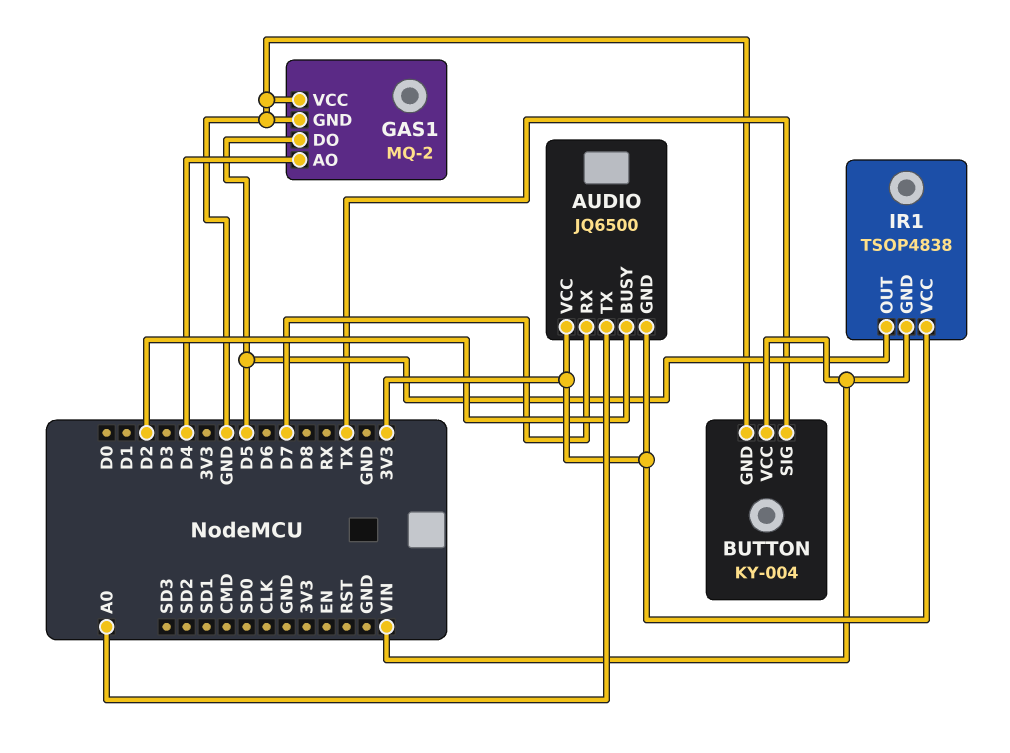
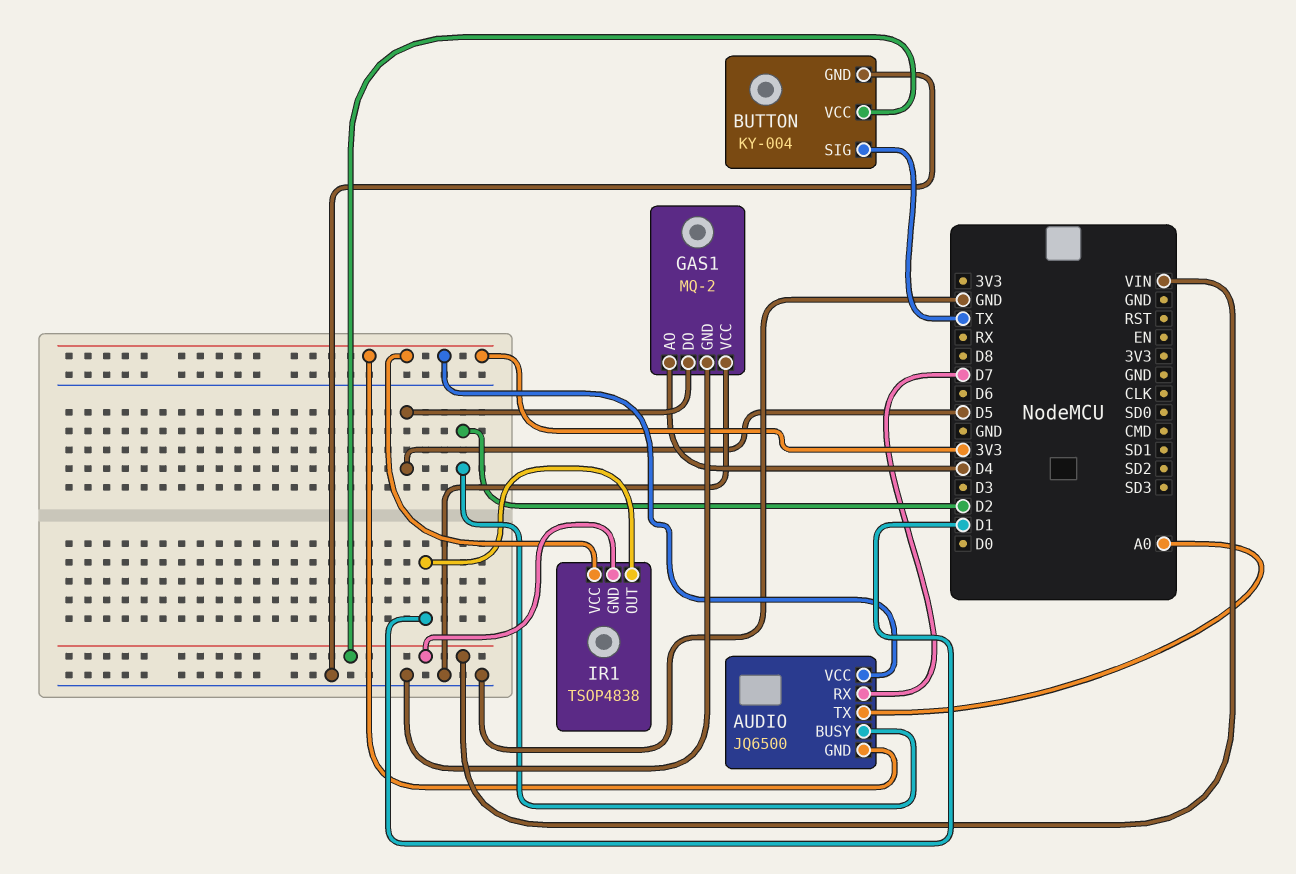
IR1 pin OUT: D5 -> D1

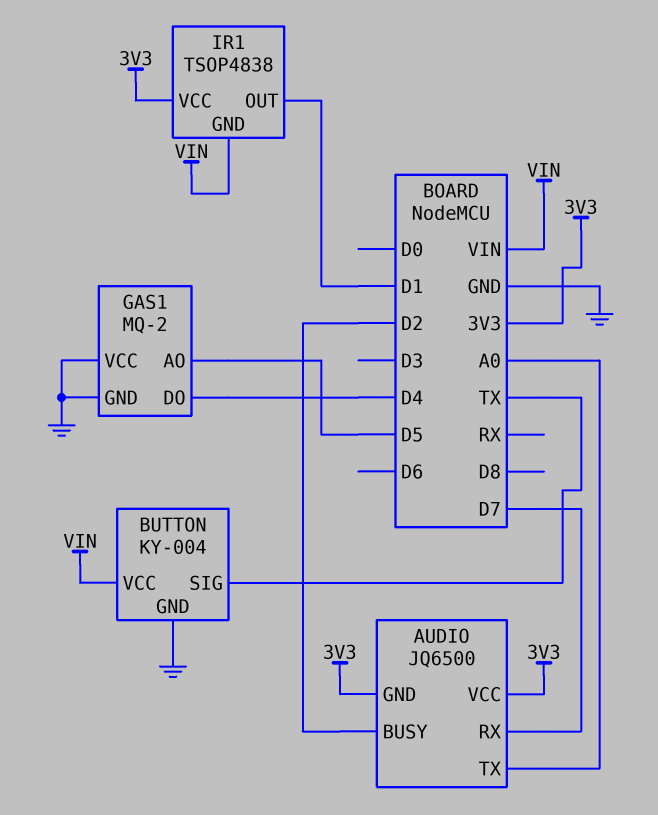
GAS1 pin AO: D4 -> D5
GAS1 pin DO: D5 -> D4

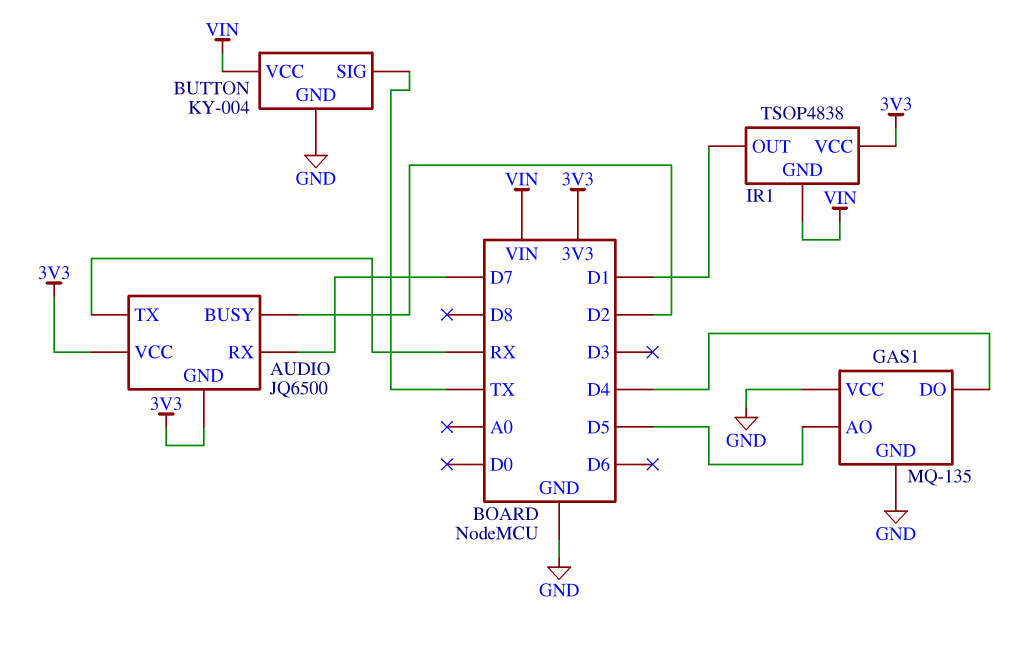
AUDIO pin TX: A0 -> RX
GAS1: MQ-2 -> MQ-135

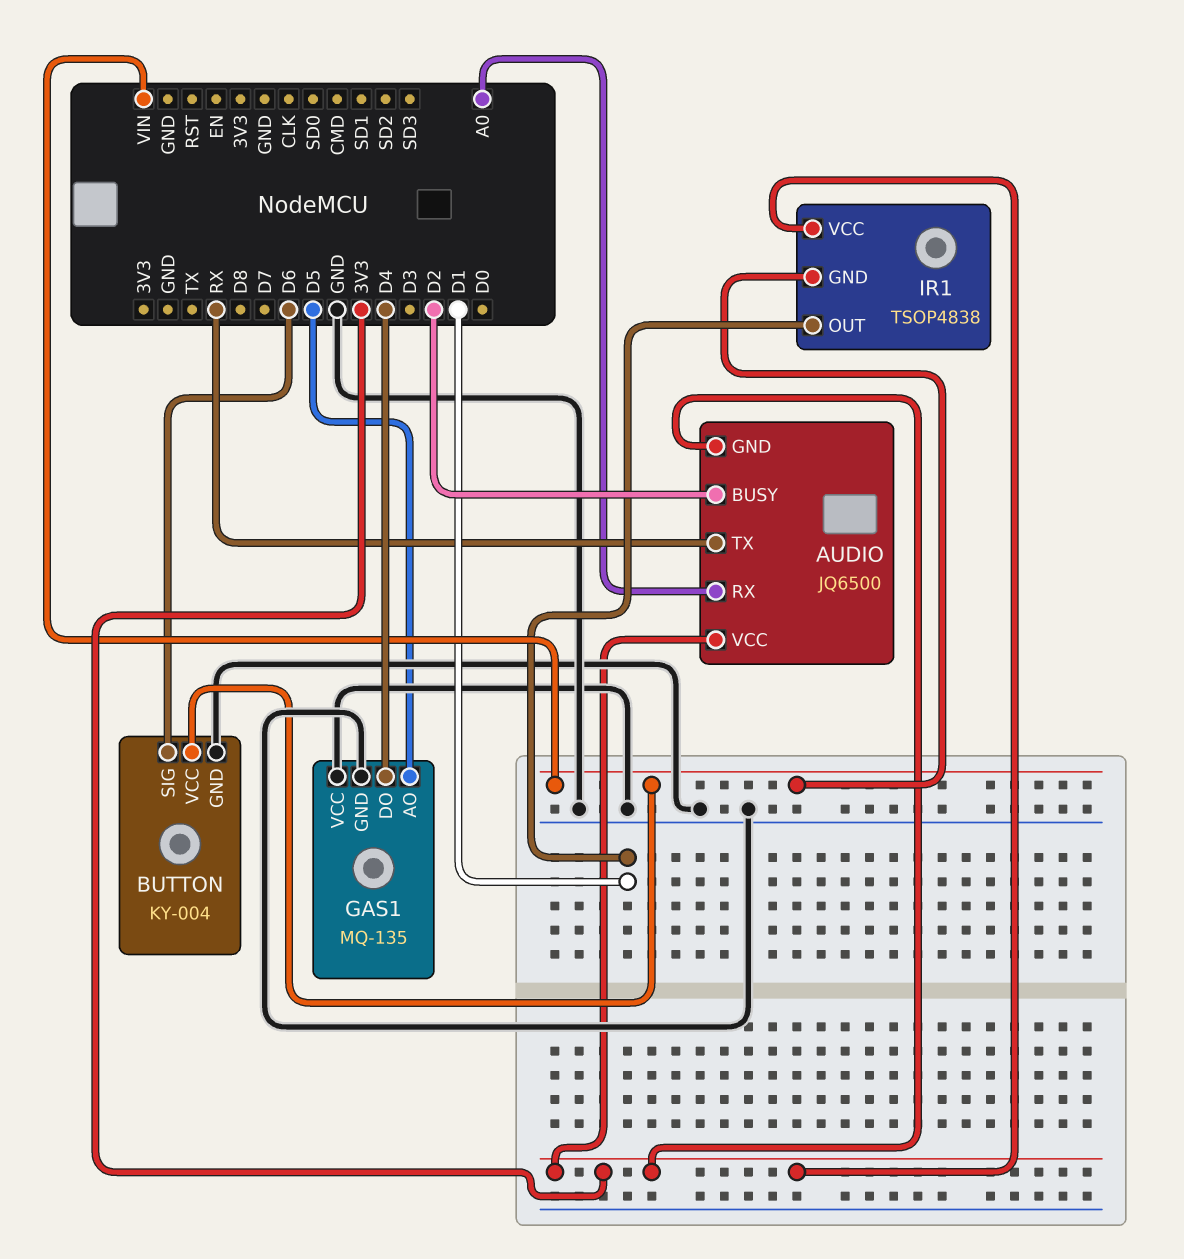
AUDIO pin RX: D7 -> A0
BUTTON pin SIG: TX -> D6

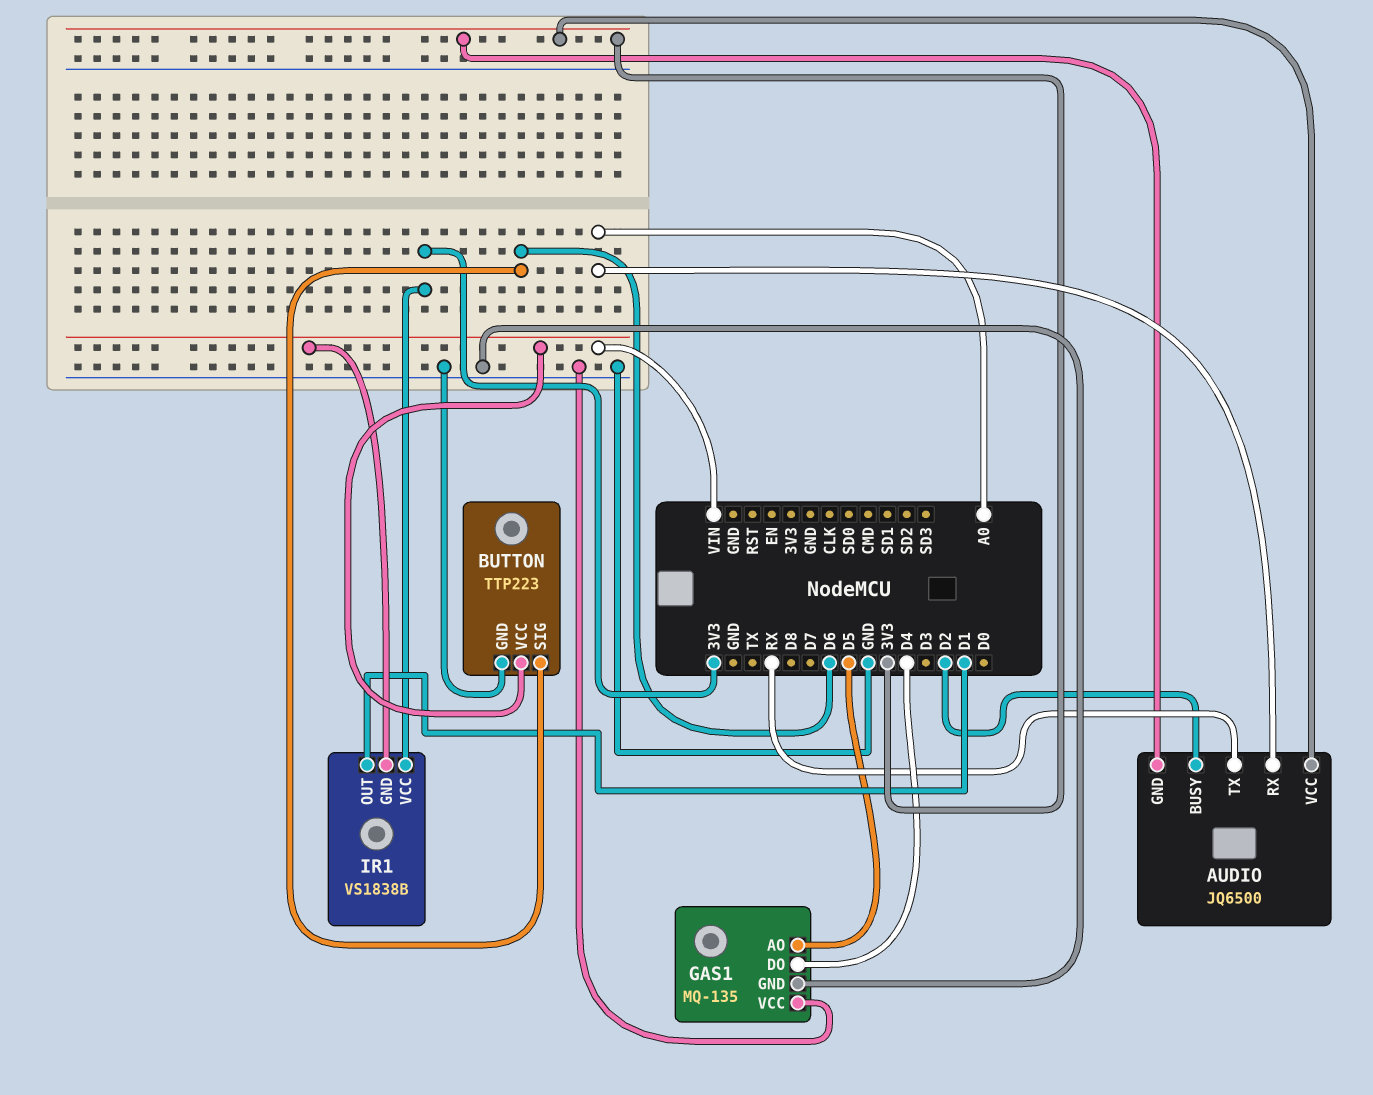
BUTTON: KY-004 -> TTP223
IR1: TSOP4838 -> VS1838B

